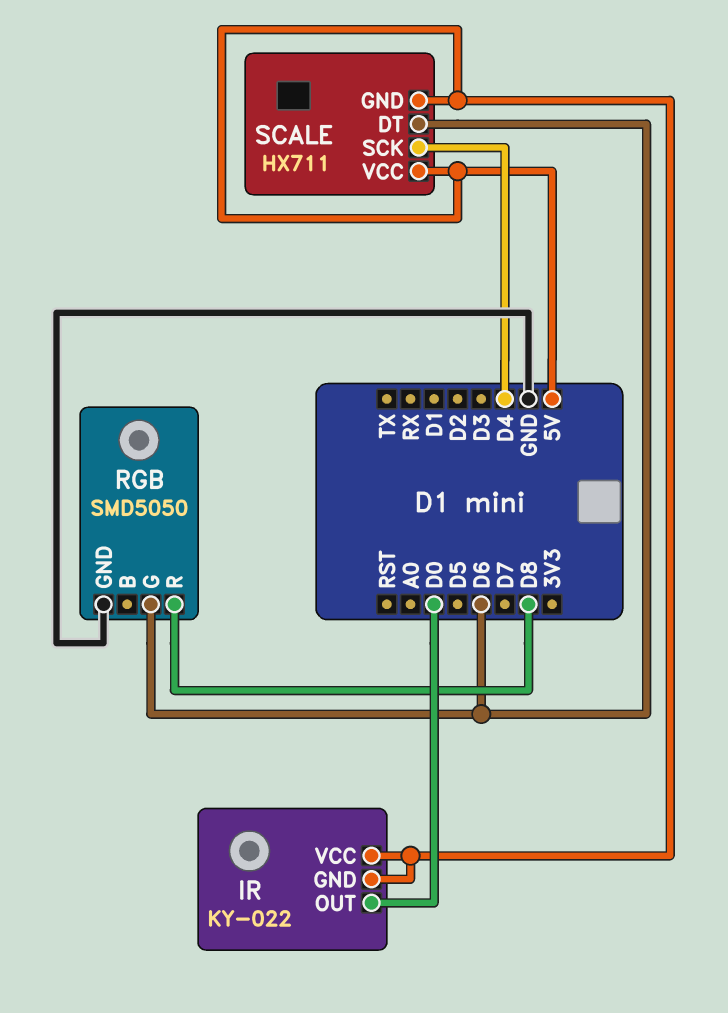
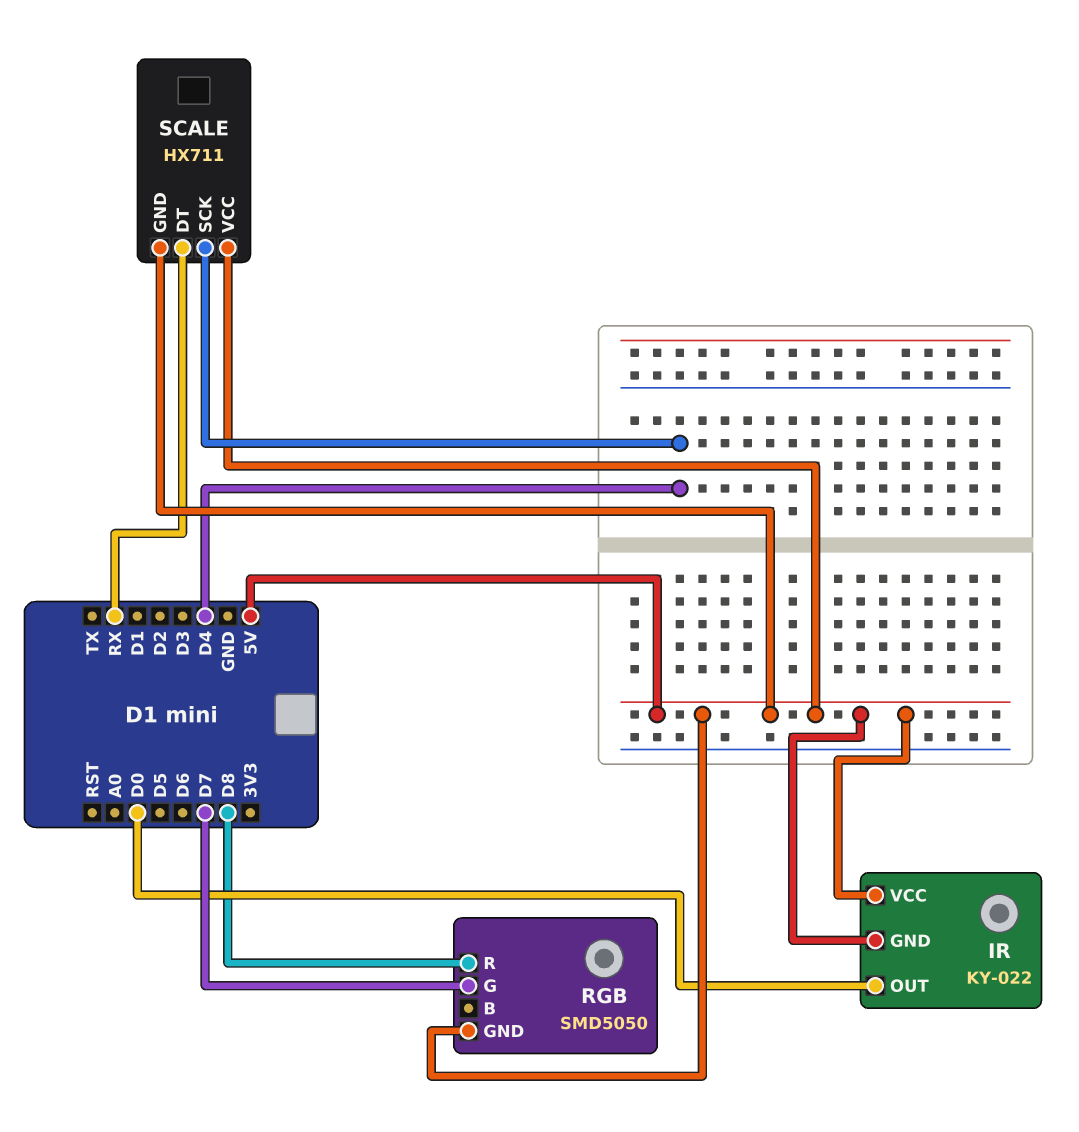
RGB pin G: D6 -> D7
RGB pin GND: GND -> 5V
SCALE pin DT: D6 -> RX

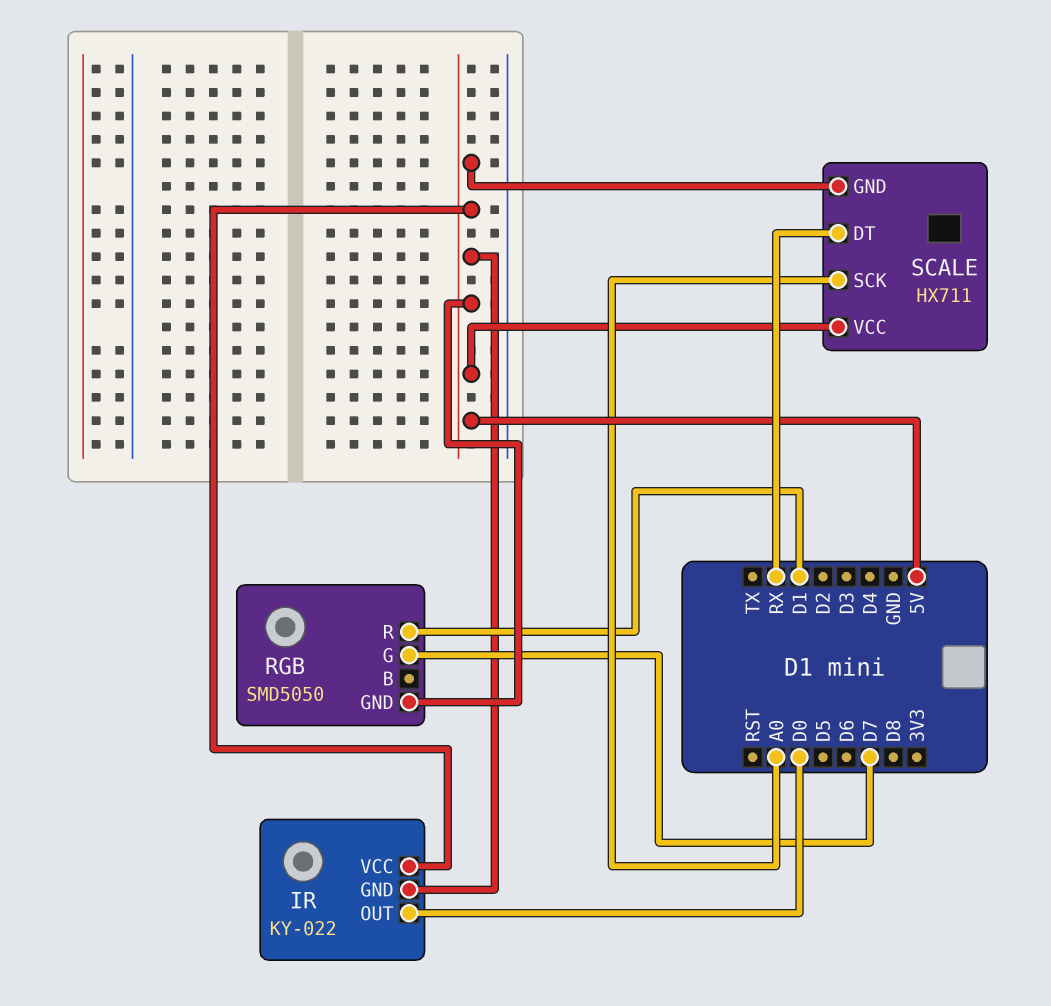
RGB pin R: D8 -> D1
SCALE pin SCK: D4 -> A0

